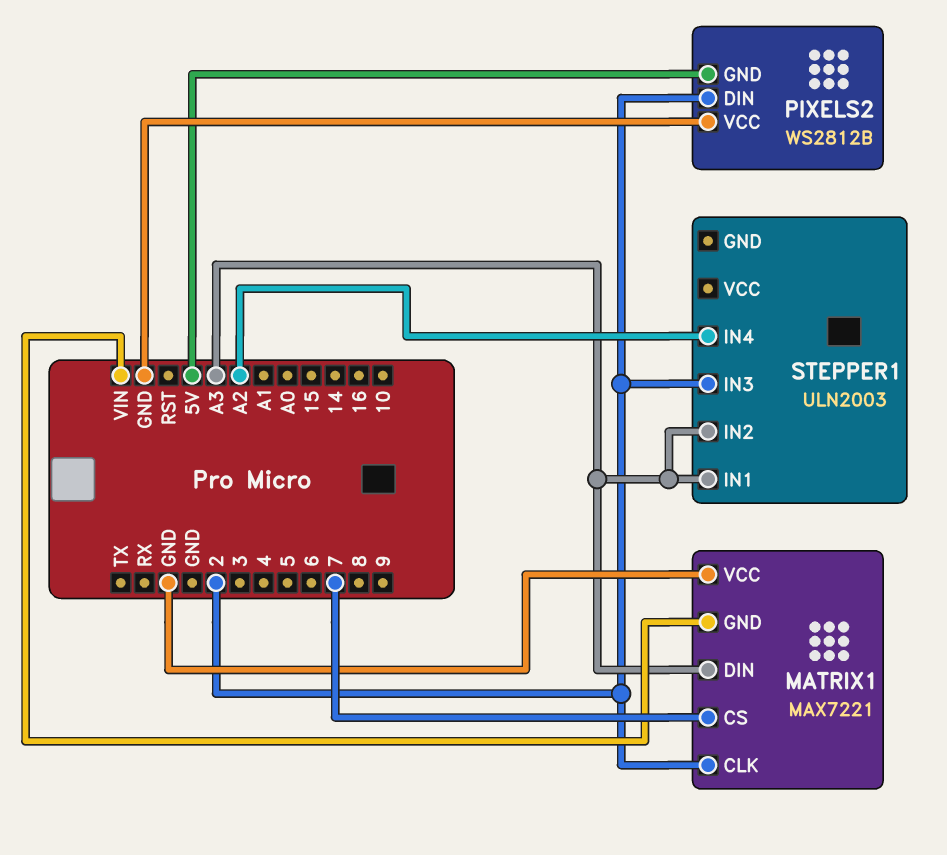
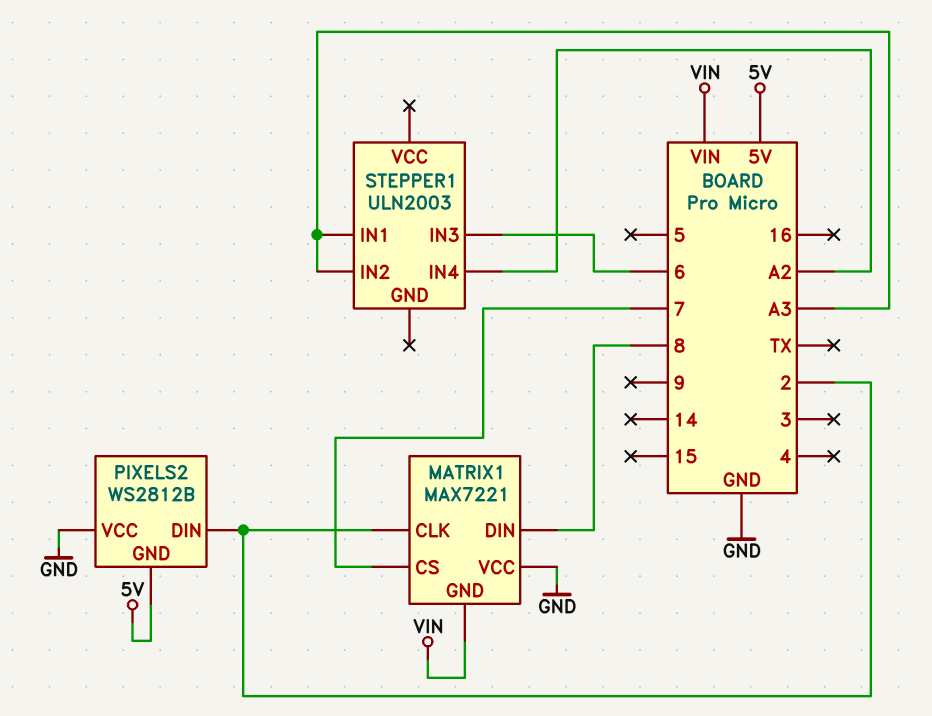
MATRIX1 pin DIN: A3 -> 8
STEPPER1 pin IN3: 2 -> 6

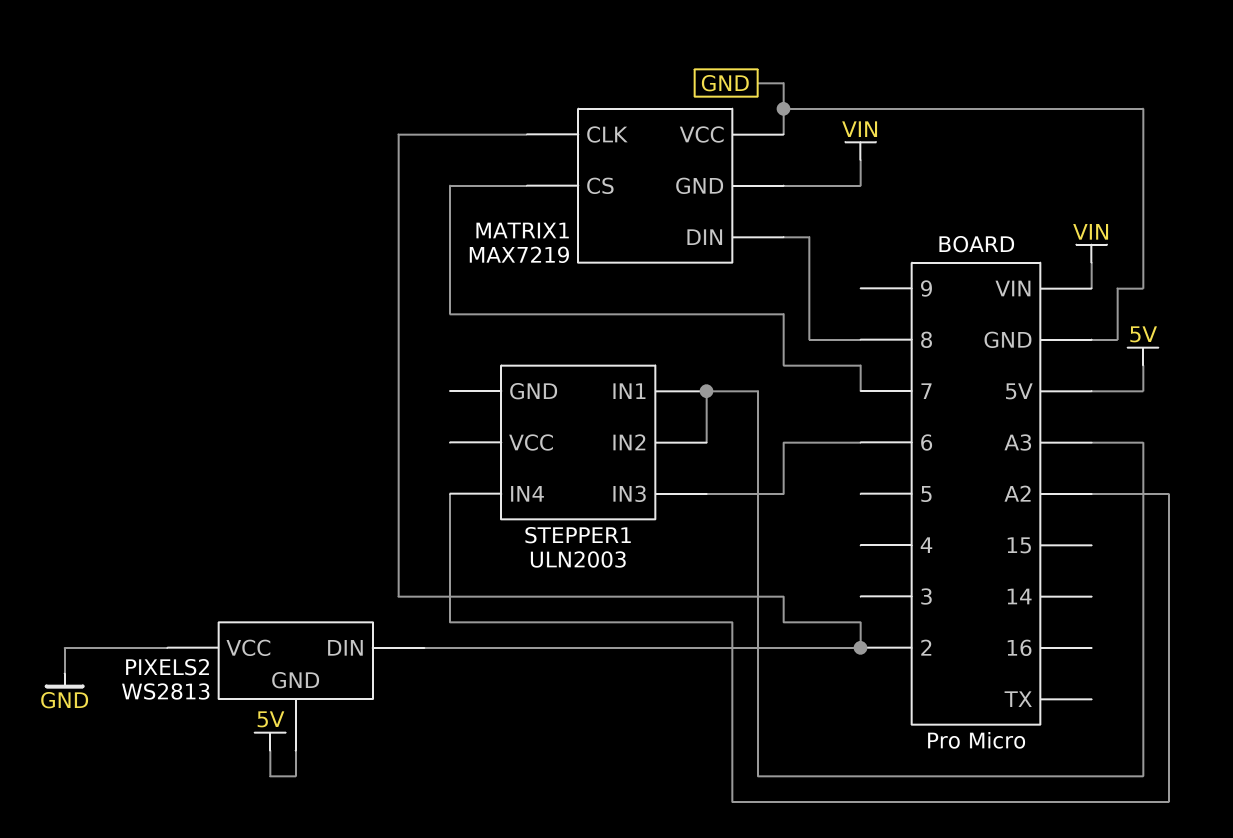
MATRIX1: MAX7221 -> MAX7219
PIXELS2: WS2812B -> WS2813

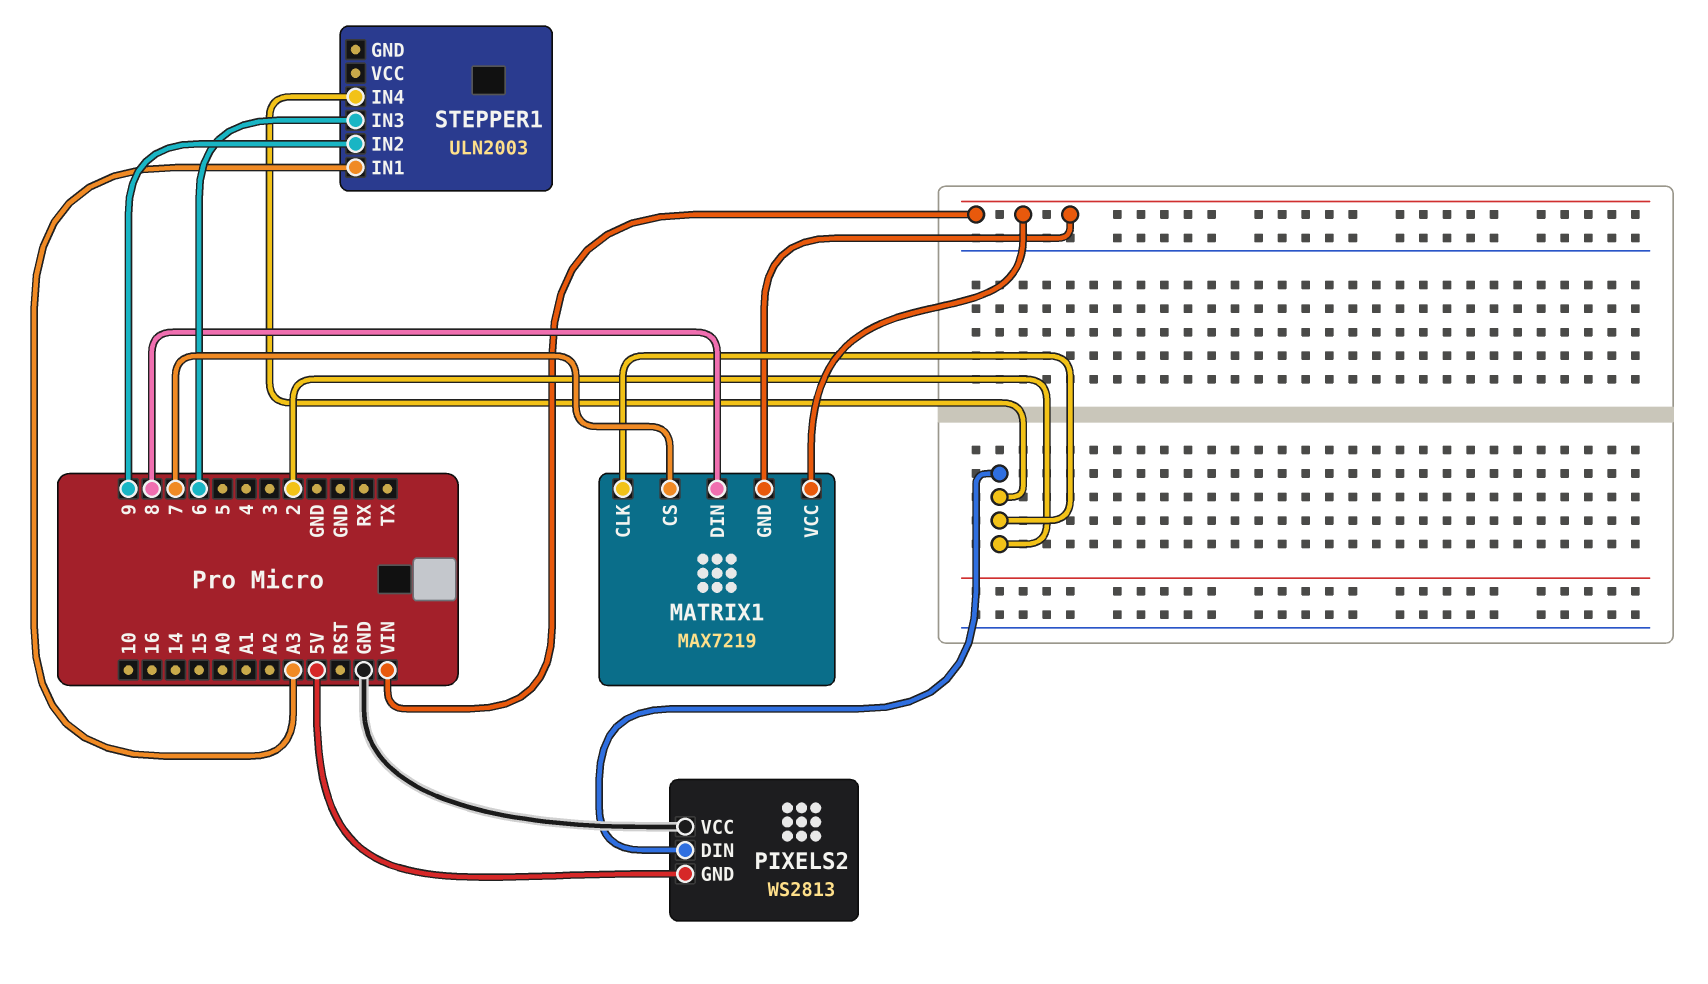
MATRIX1 pin VCC: GND -> VIN
STEPPER1 pin IN2: A3 -> 9
STEPPER1 pin IN4: A2 -> 2

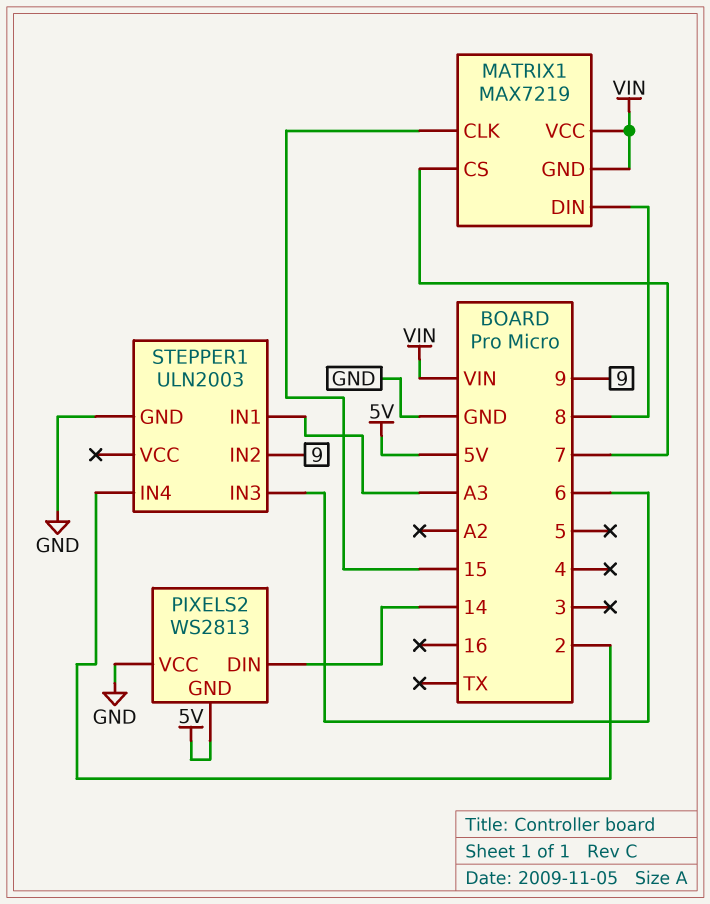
MATRIX1 pin CLK: 2 -> 15
PIXELS2 pin DIN: 2 -> 14
STEPPER1 pin GND: none -> GND

